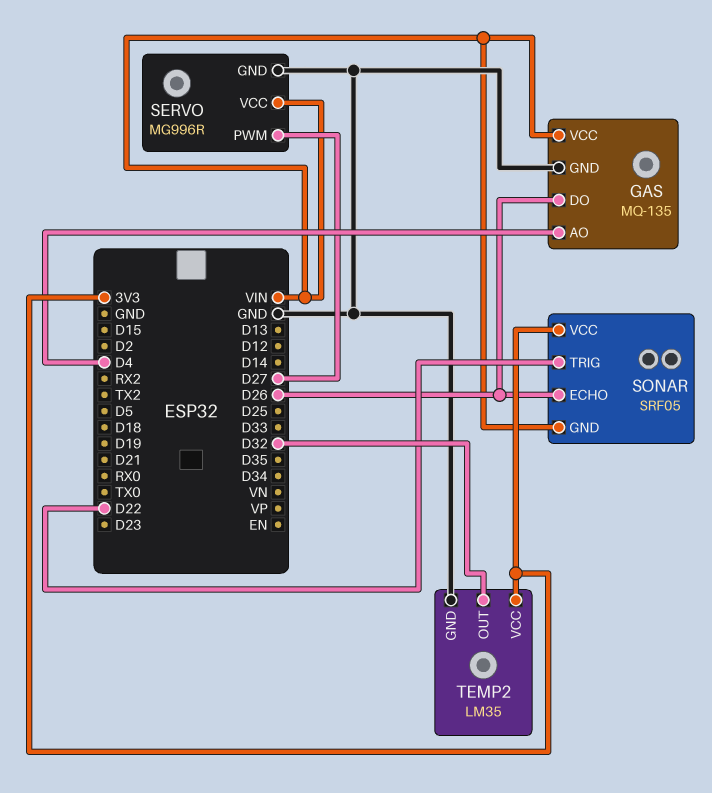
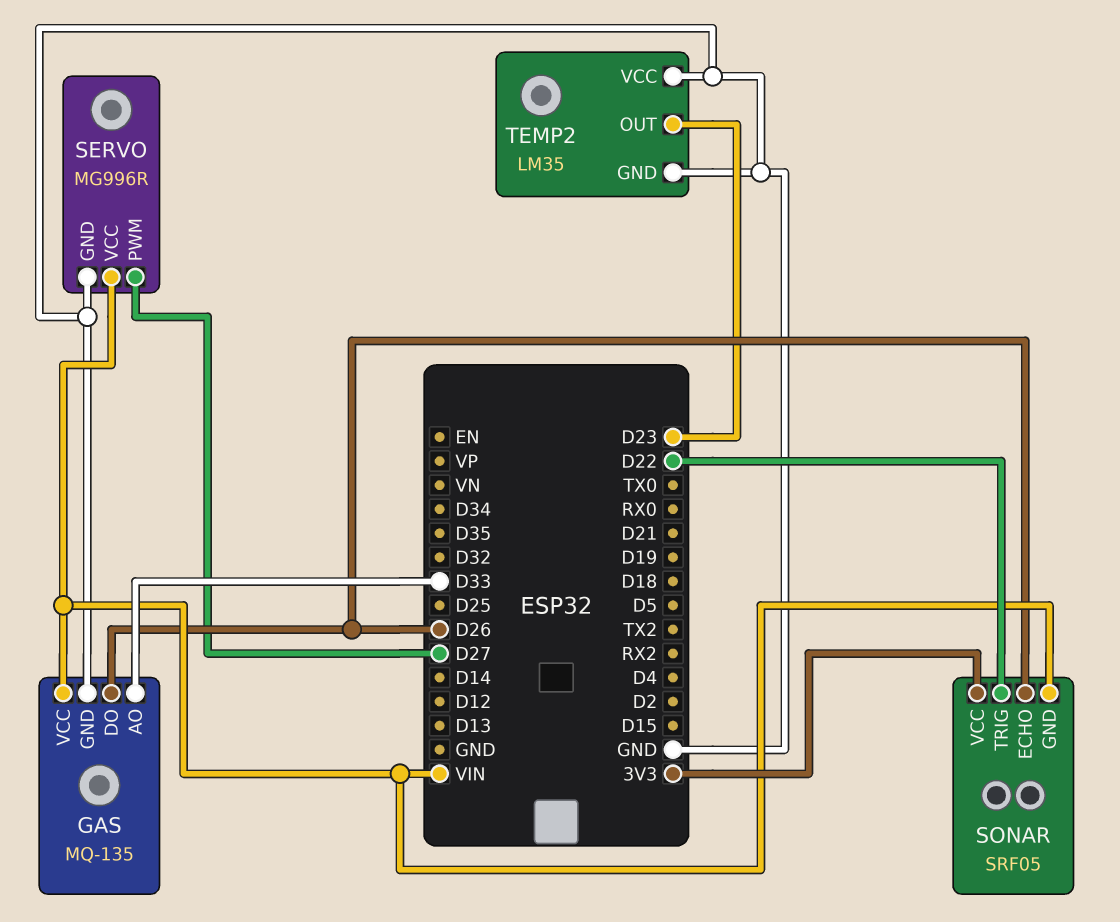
GAS pin AO: D4 -> D33
TEMP2 pin OUT: D32 -> D23
TEMP2 pin VCC: 3V3 -> GND

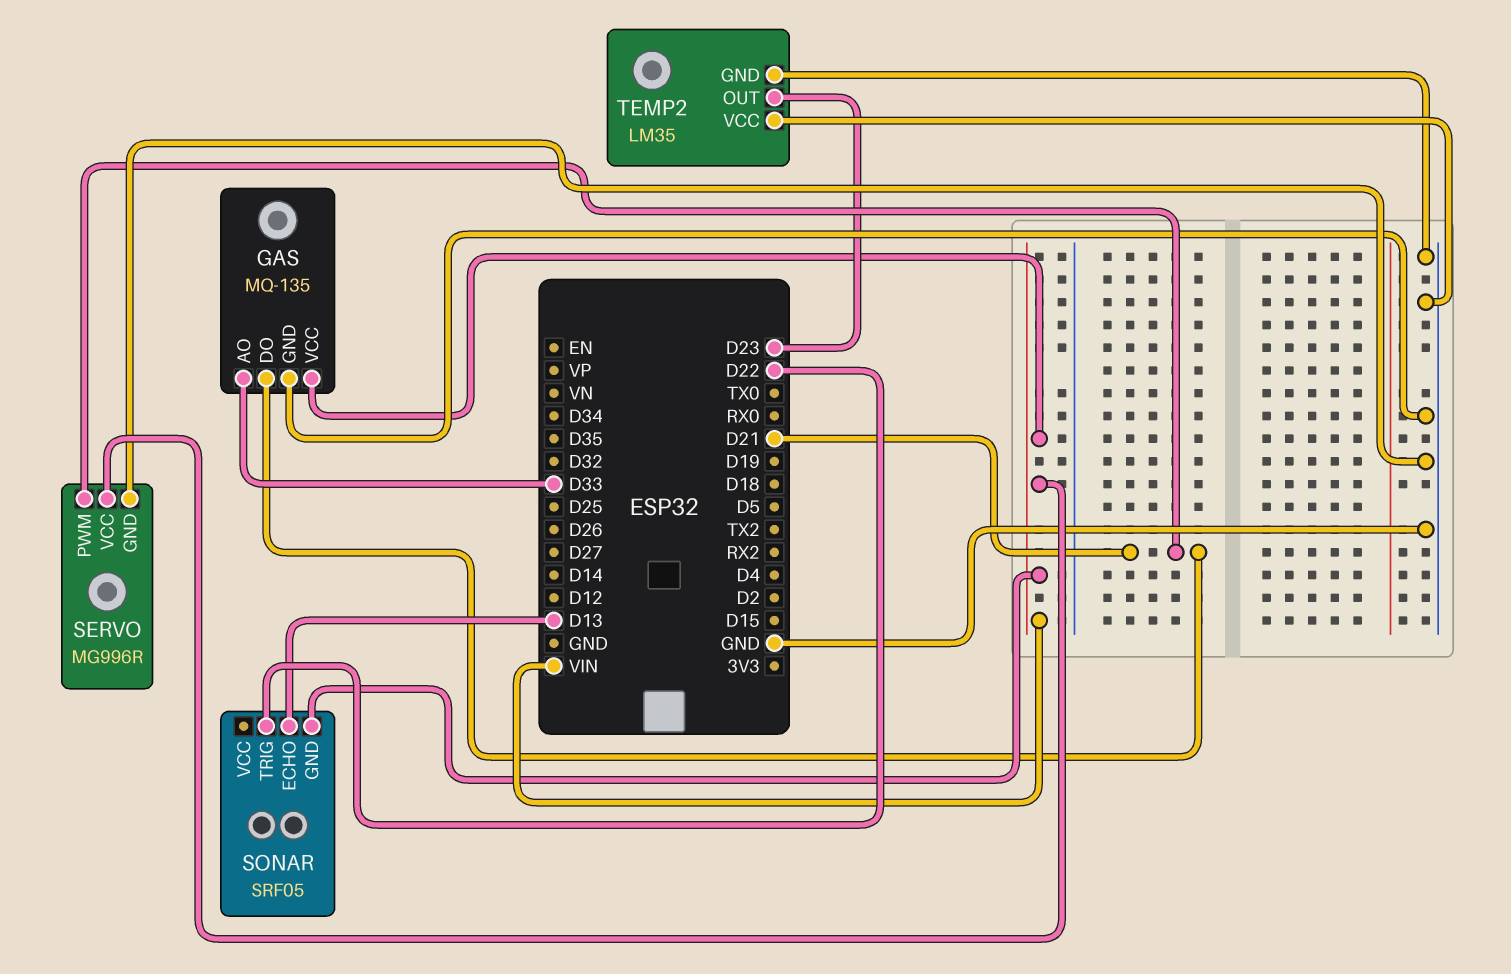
GAS pin DO: D26 -> D21
SERVO pin PWM: D27 -> D21
SONAR pin ECHO: D26 -> D13
SONAR pin VCC: 3V3 -> none

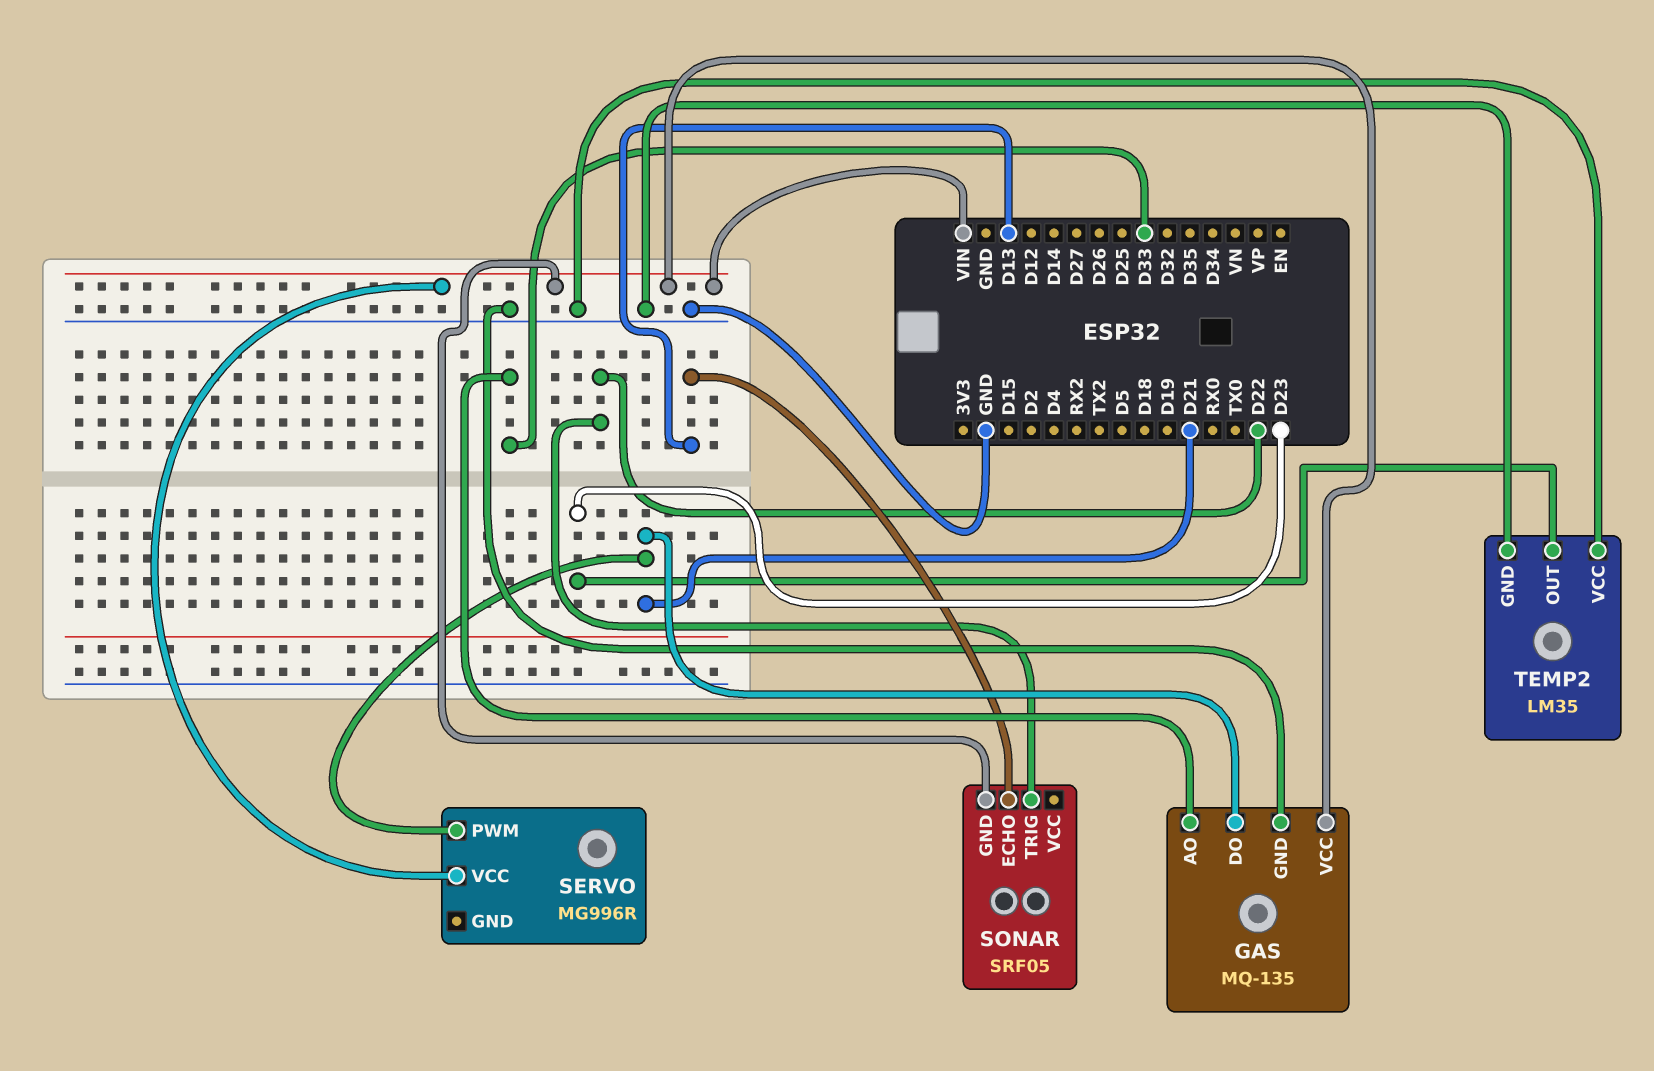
SERVO pin GND: GND -> none

